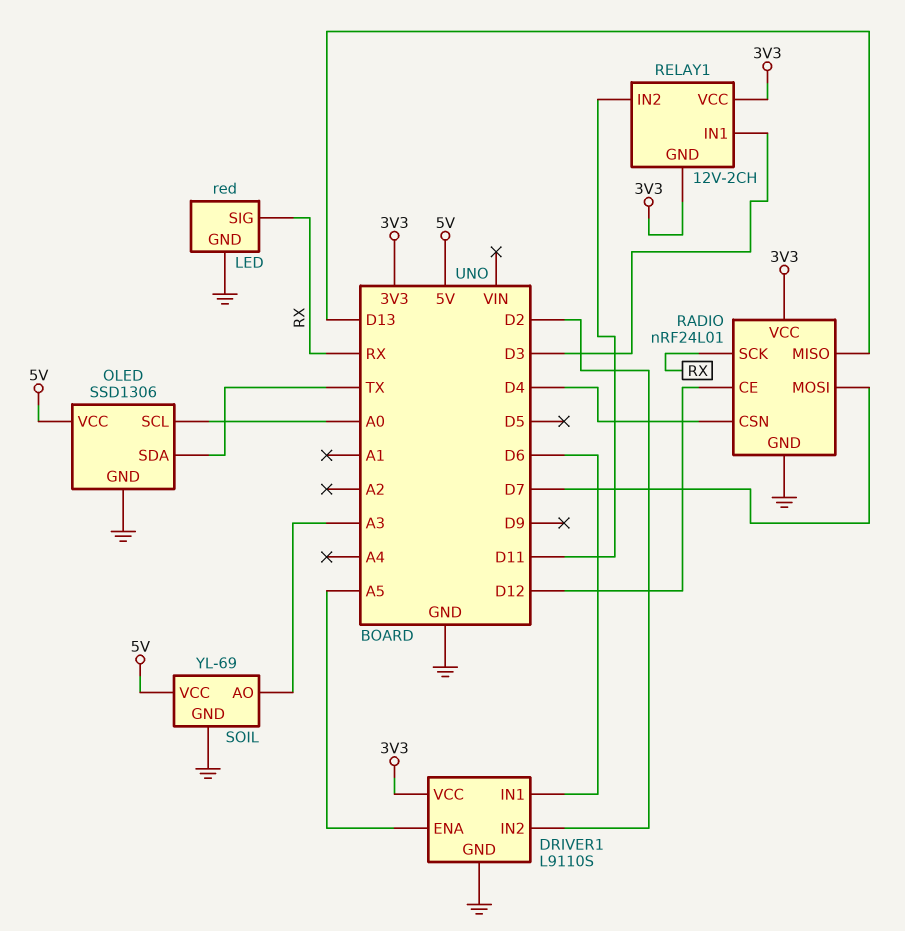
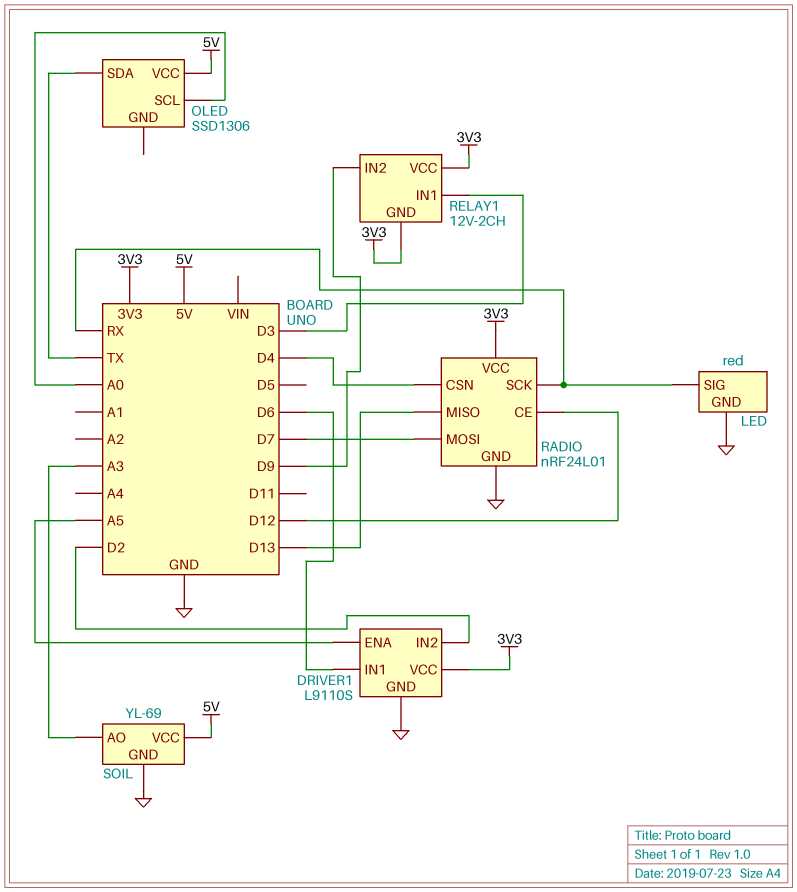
OLED pin GND: GND -> none
RELAY1 pin IN2: D11 -> D9

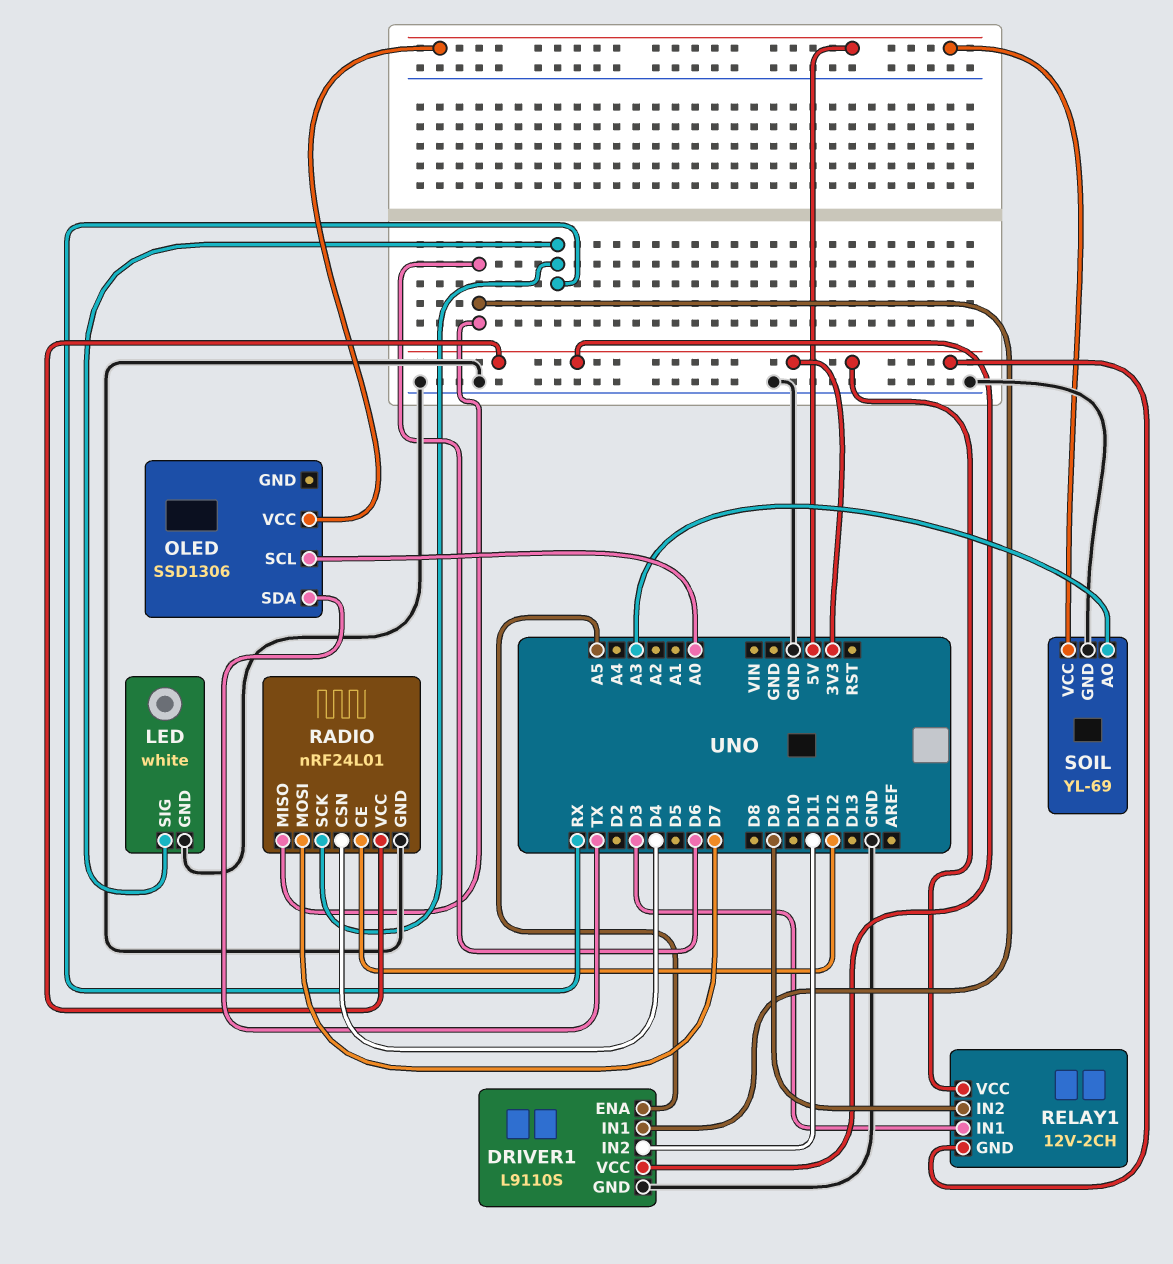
DRIVER1 pin IN2: D2 -> D11
LED: red -> white
RADIO pin MISO: D13 -> D6

